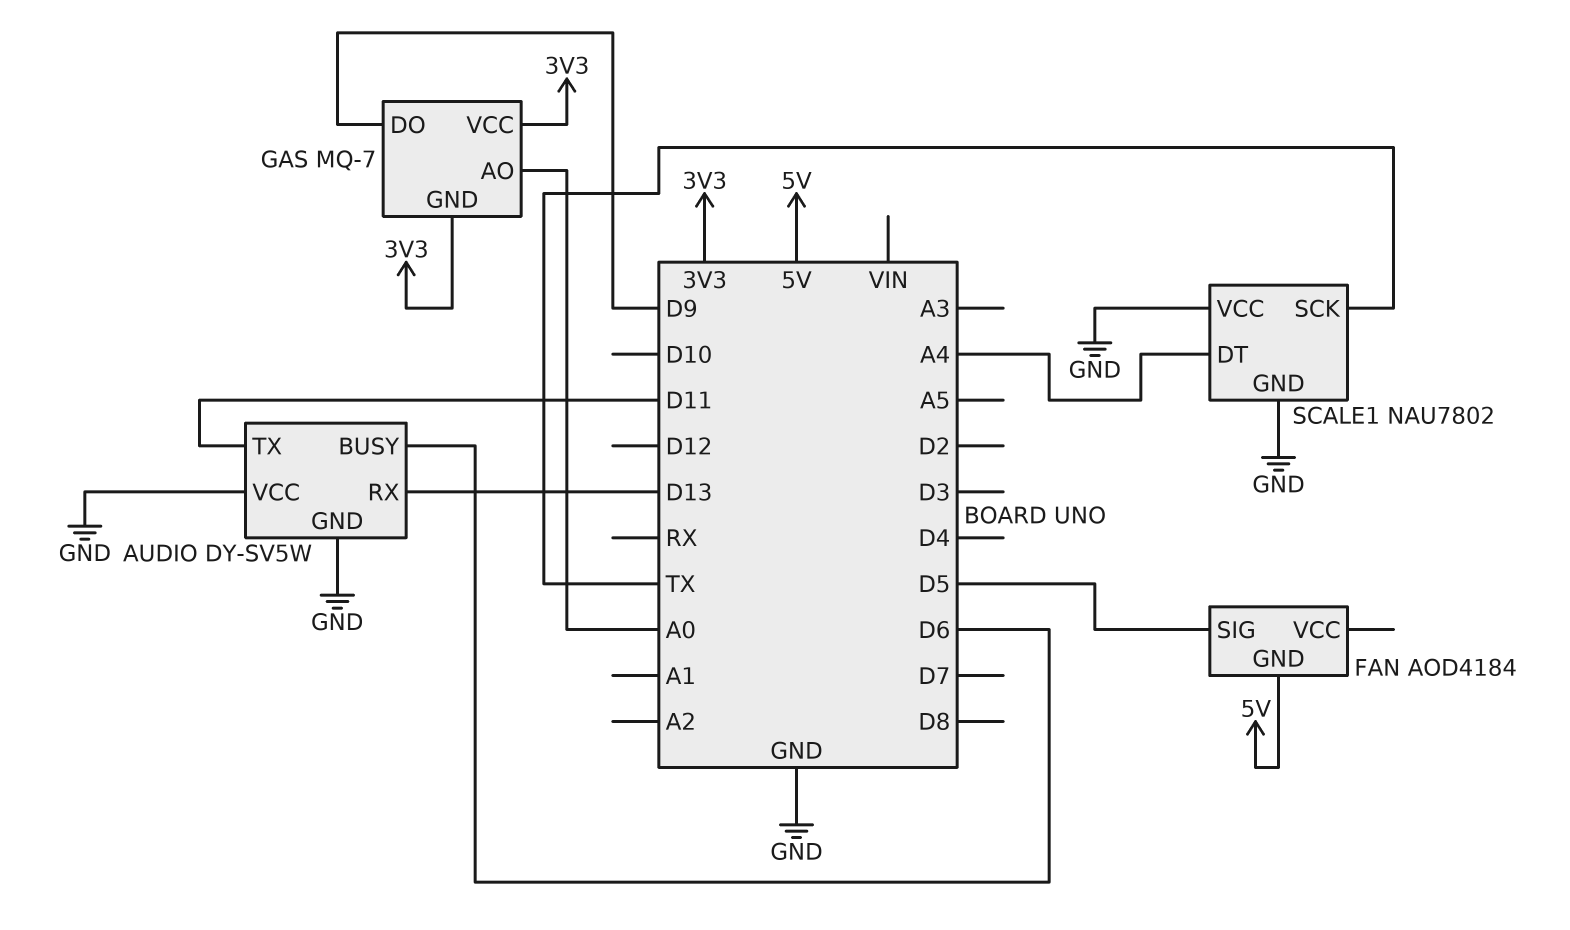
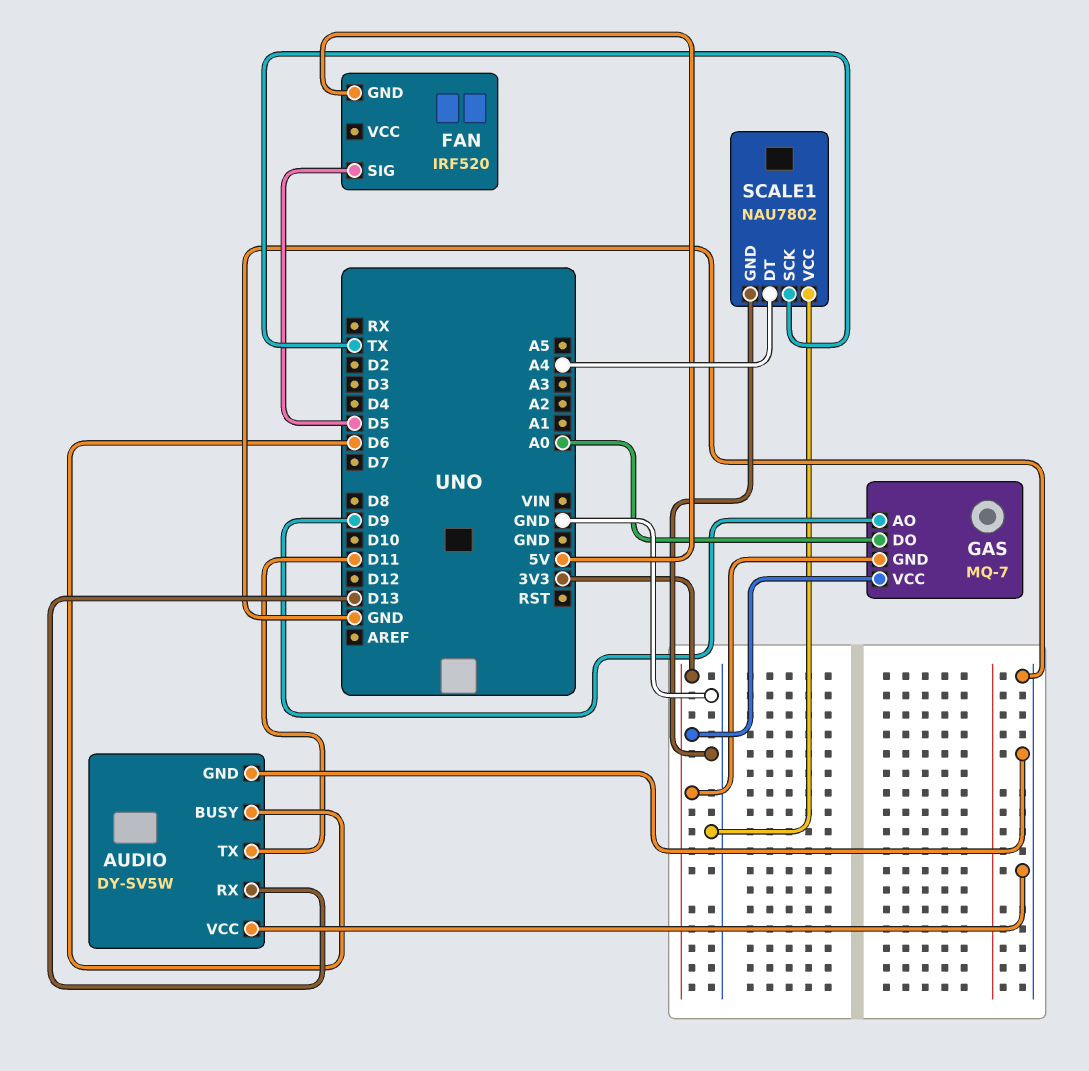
FAN: AOD4184 -> IRF520
GAS pin AO: A0 -> D9
GAS pin DO: D9 -> A0

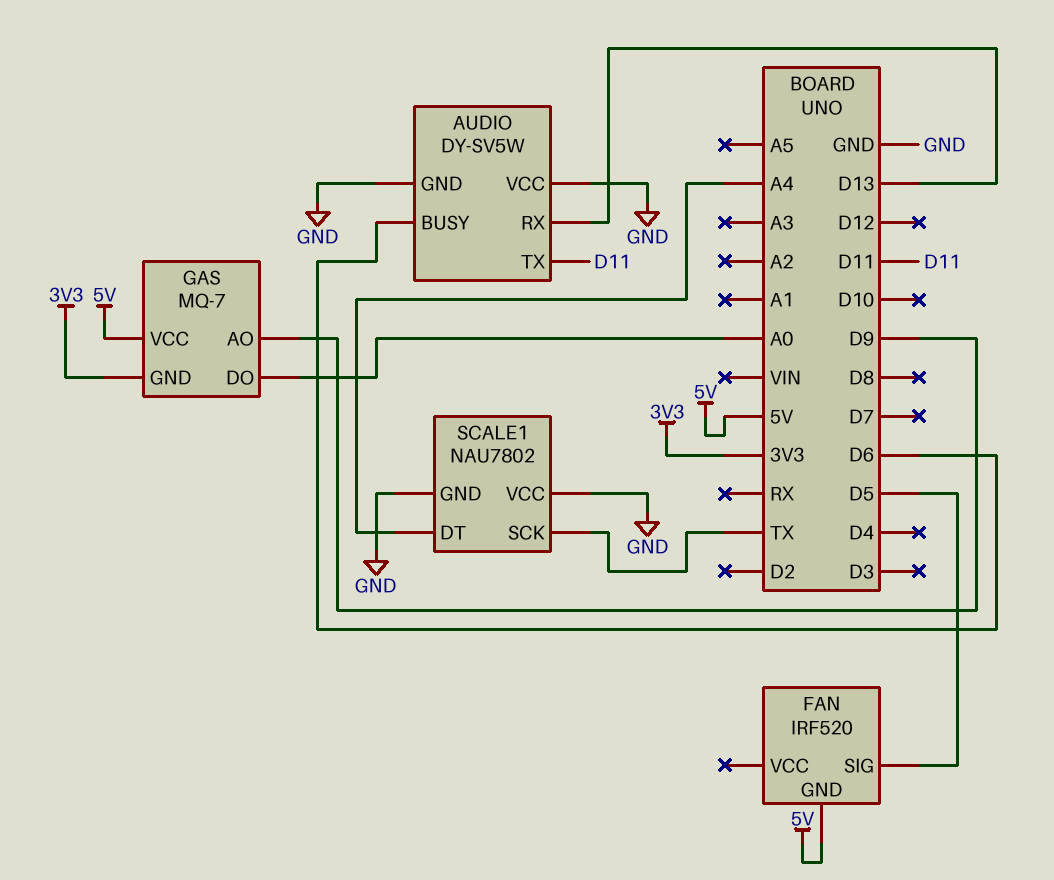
GAS pin VCC: 3V3 -> 5V

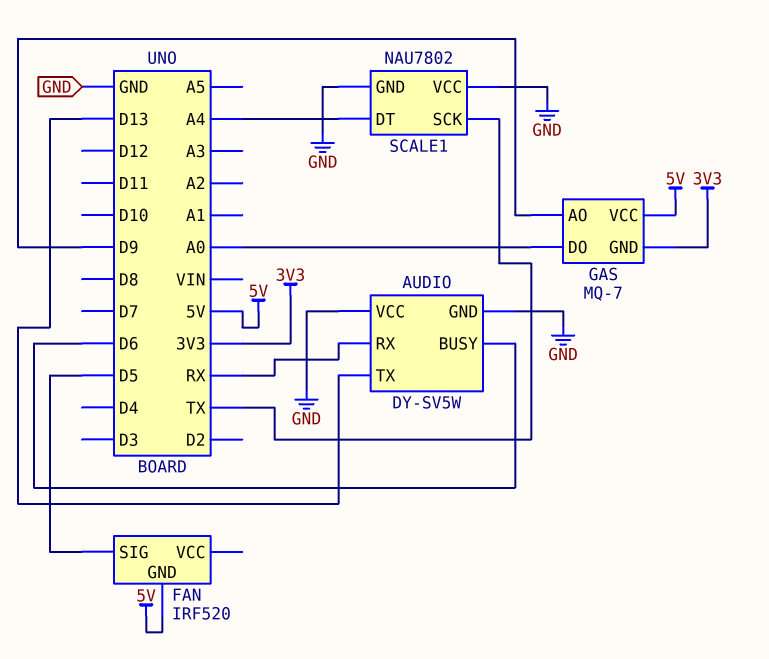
AUDIO pin RX: D13 -> RX
AUDIO pin TX: D11 -> D13

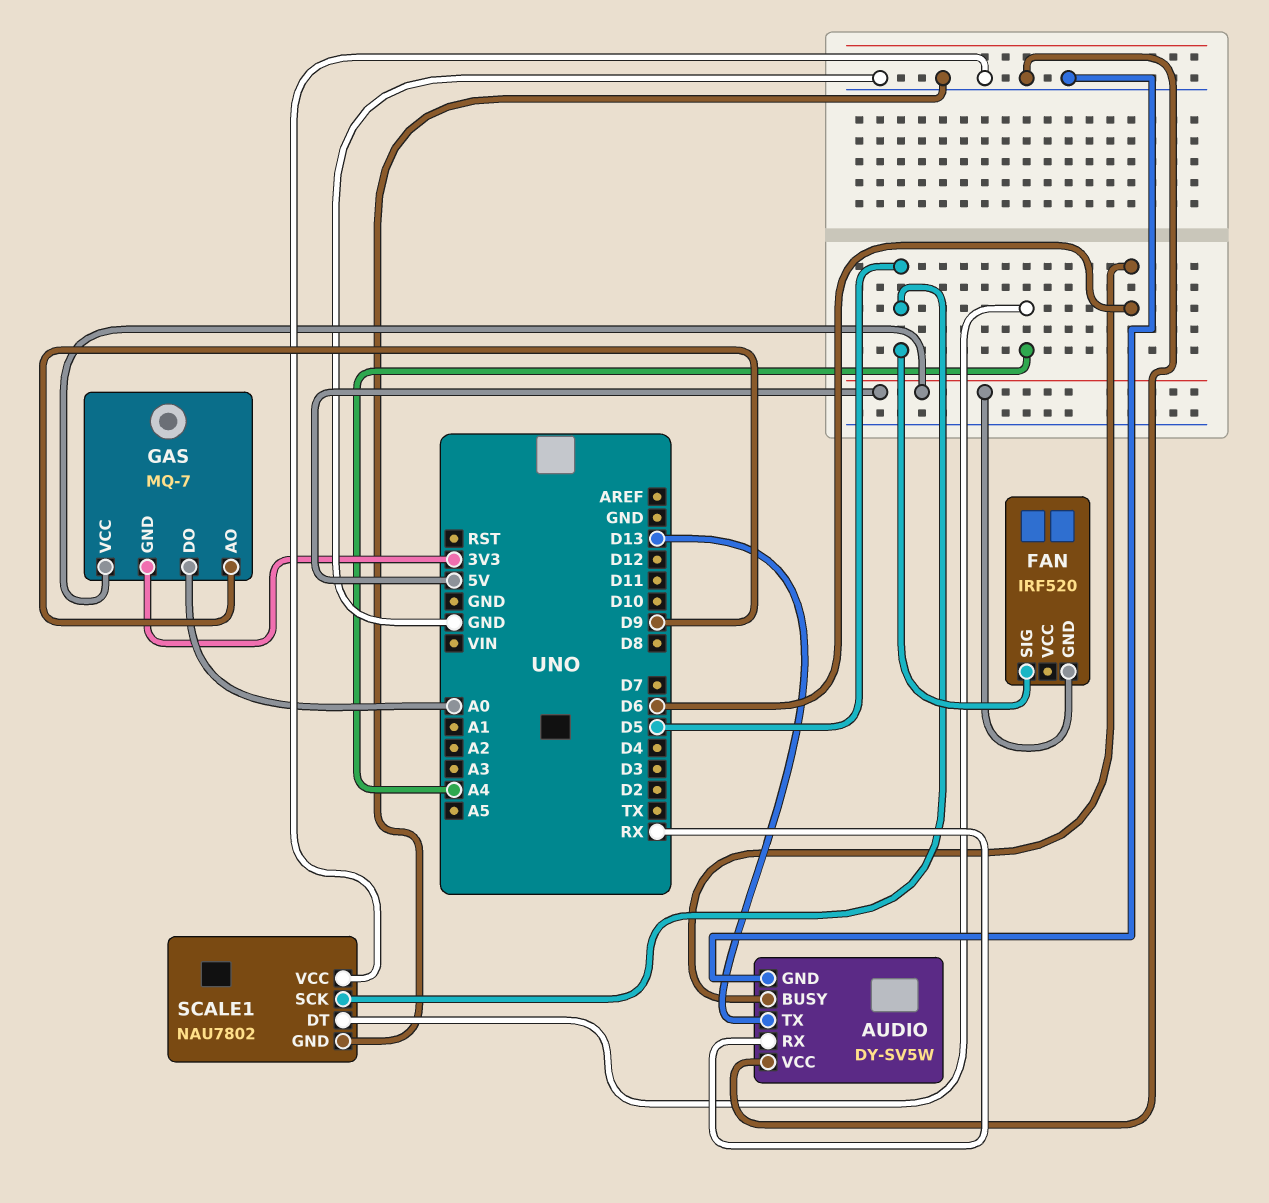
SCALE1 pin SCK: TX -> D5

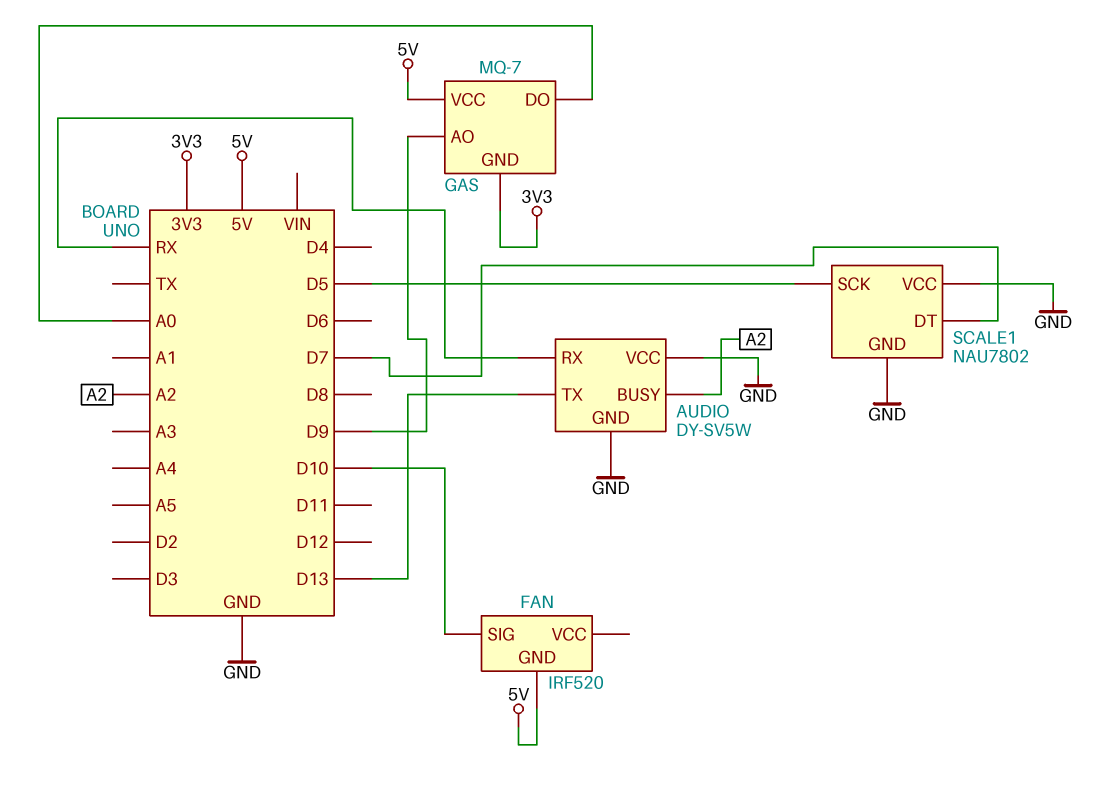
AUDIO pin BUSY: D6 -> A2
FAN pin SIG: D5 -> D10
SCALE1 pin DT: A4 -> D7

